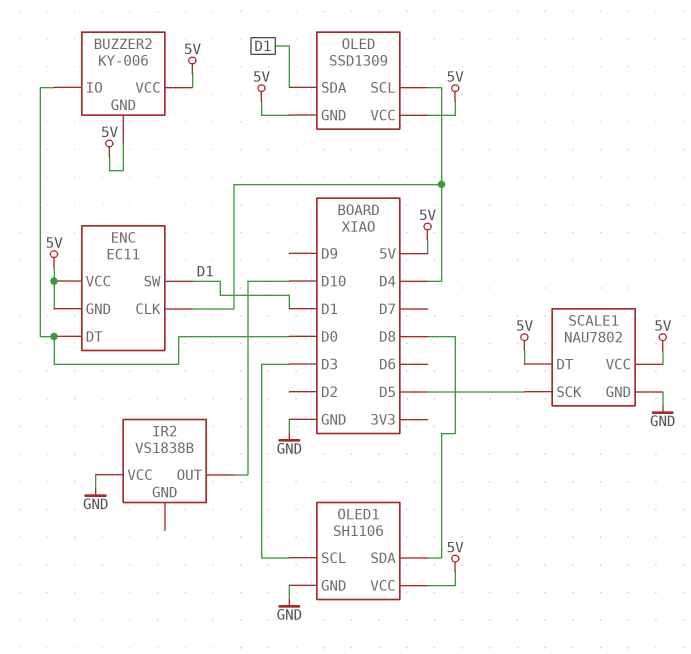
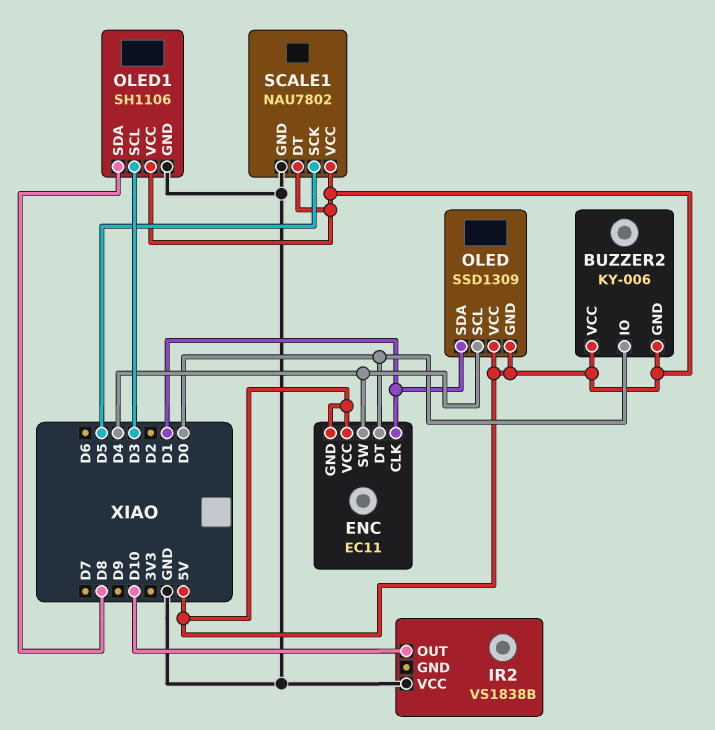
ENC pin CLK: D4 -> D1
ENC pin SW: D1 -> D4

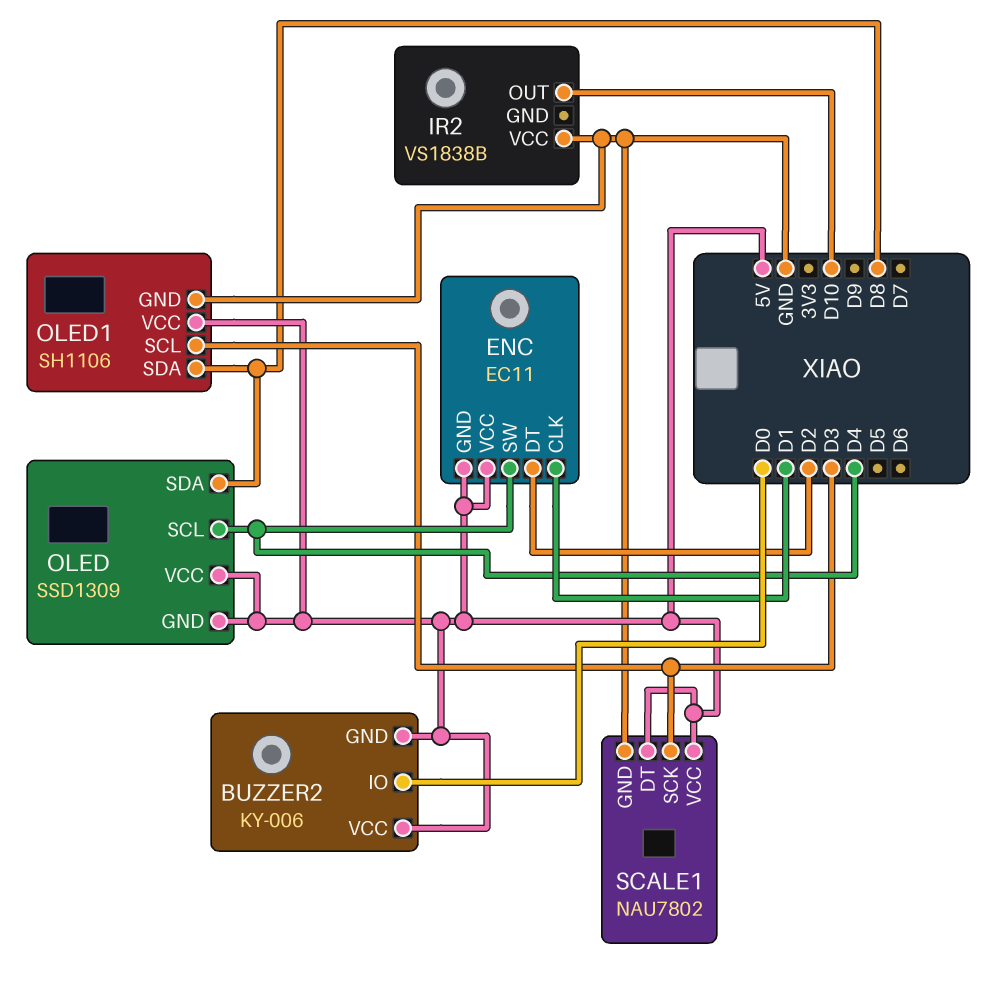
ENC pin DT: D0 -> D2
OLED pin SDA: D1 -> D8
SCALE1 pin SCK: D5 -> D3

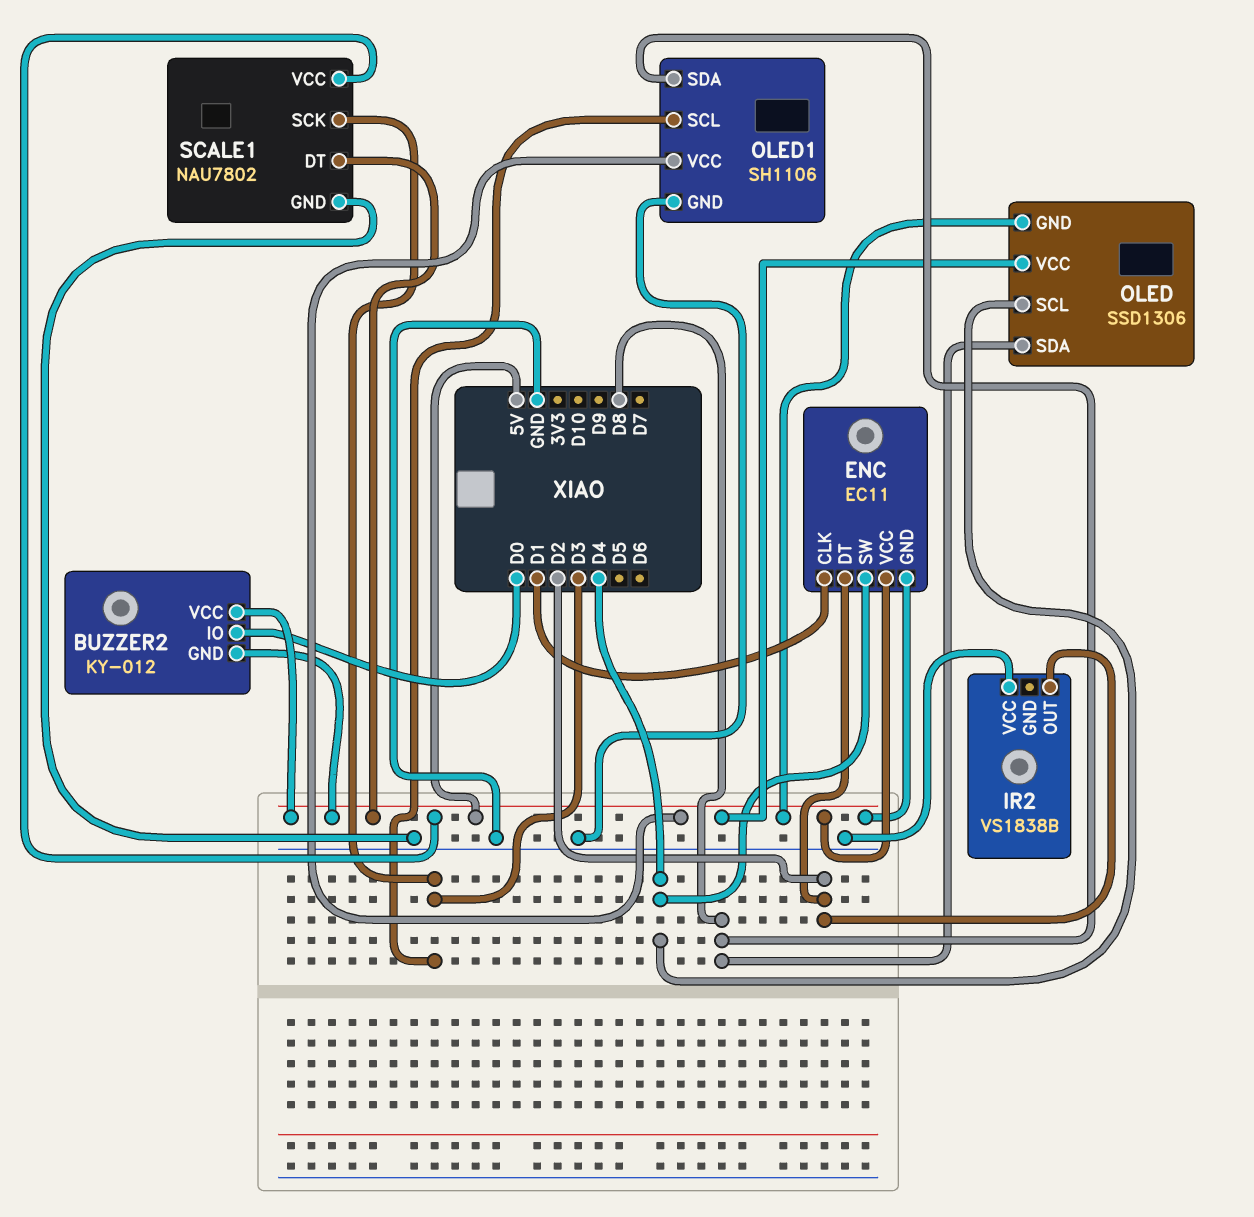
BUZZER2: KY-006 -> KY-012
IR2 pin OUT: D10 -> D2
OLED: SSD1309 -> SSD1306

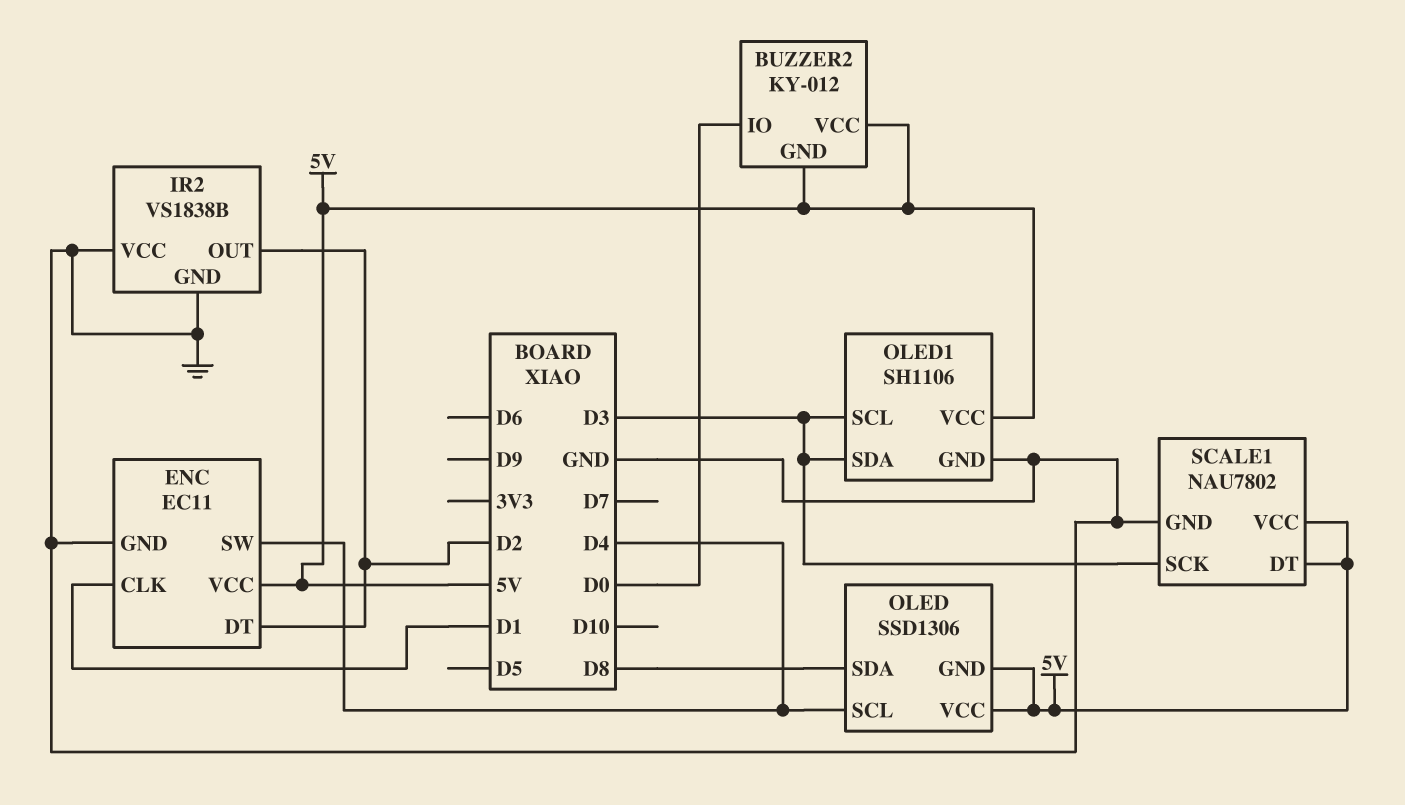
ENC pin GND: 5V -> GND
IR2 pin GND: none -> GND
OLED1 pin SDA: D8 -> D3

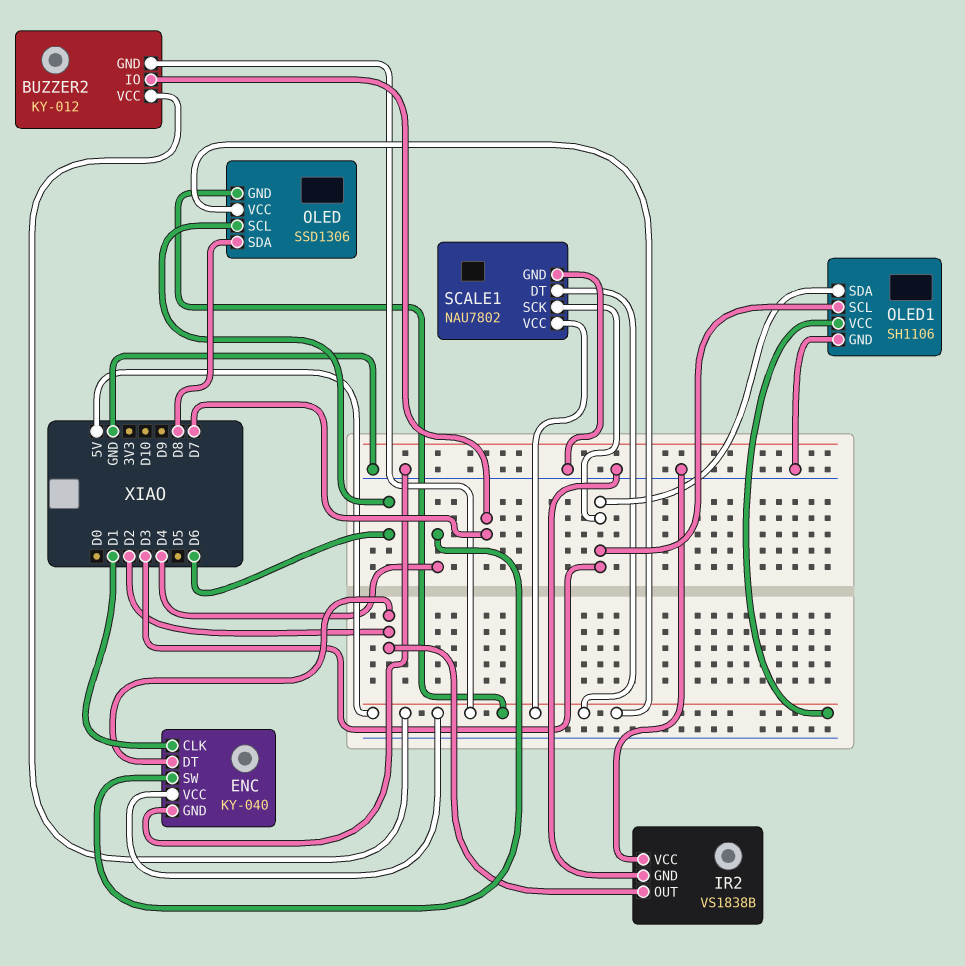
BUZZER2 pin IO: D0 -> D7
ENC: EC11 -> KY-040
OLED pin SCL: D4 -> D6

